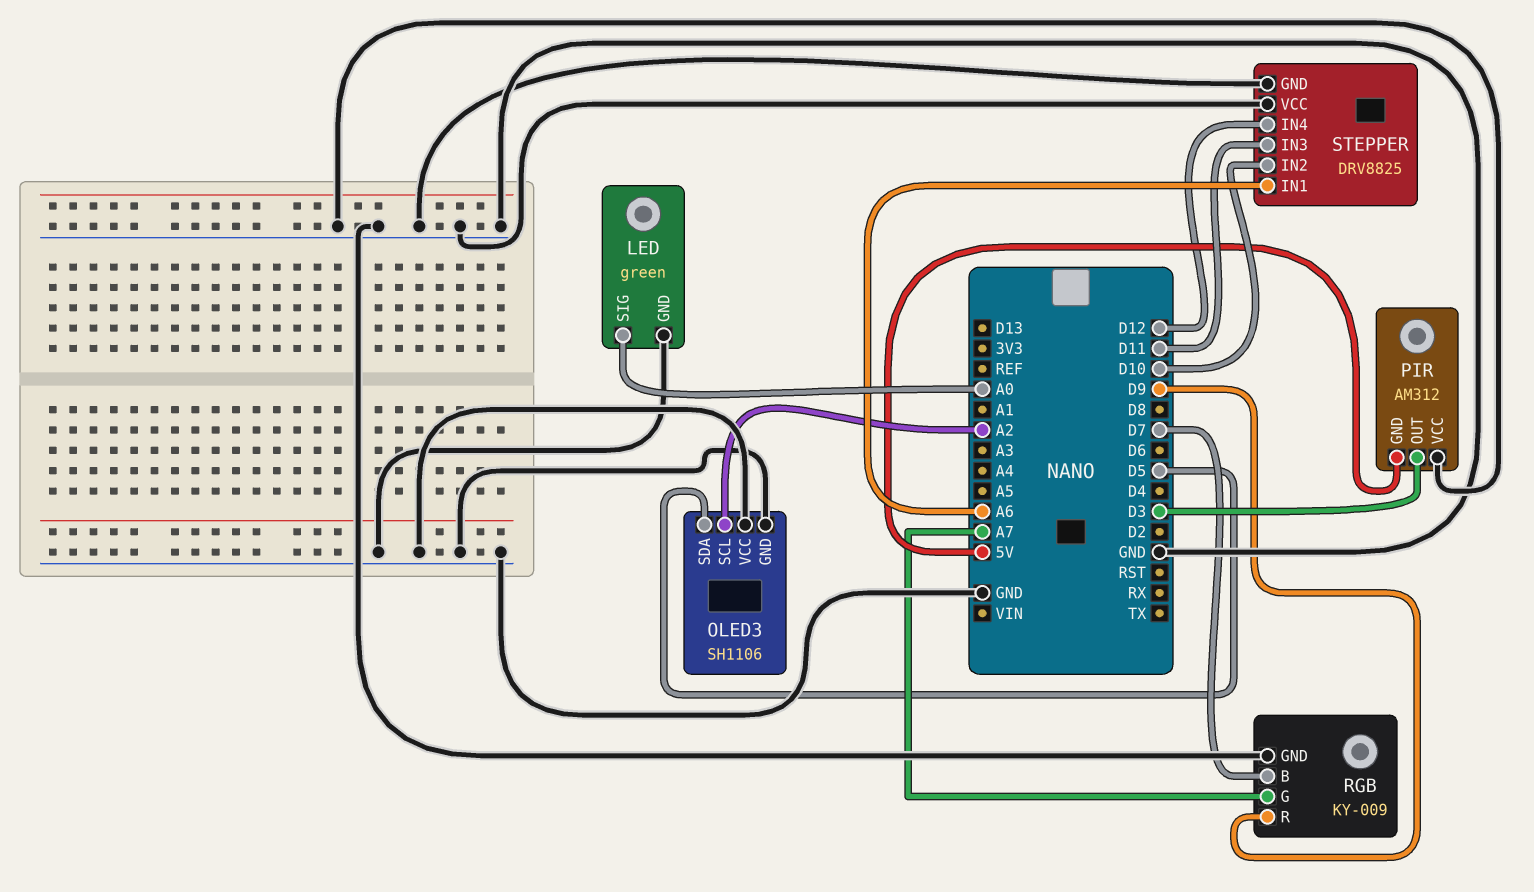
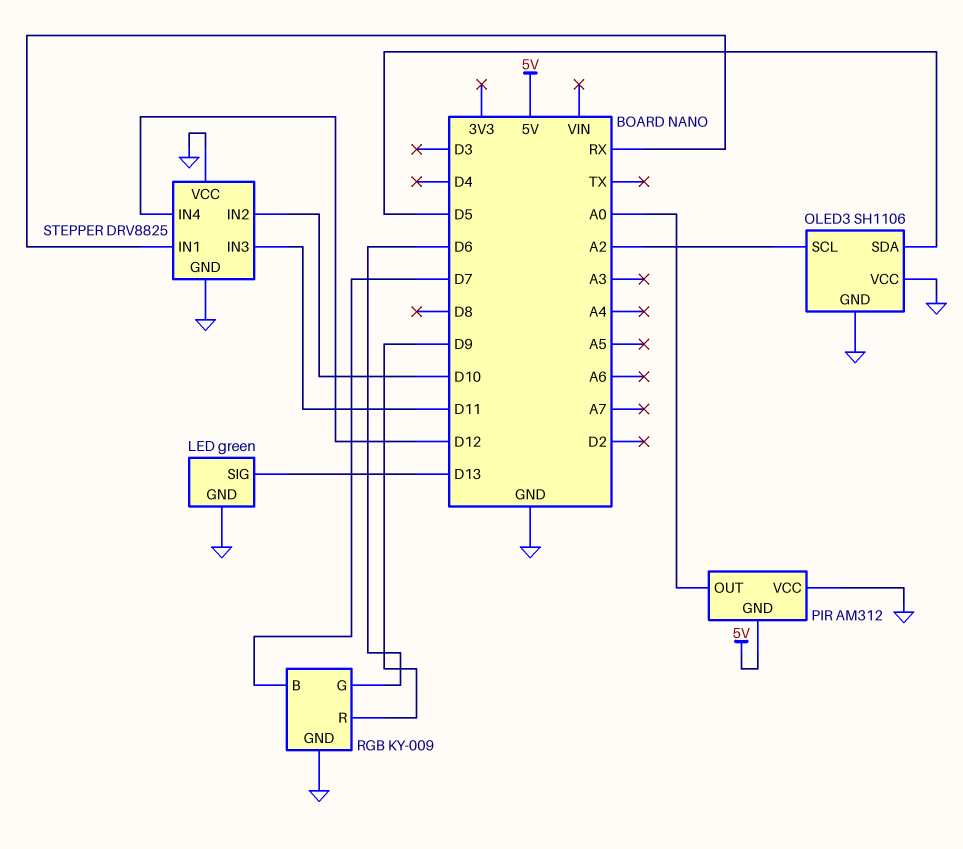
LED pin SIG: A0 -> D13
PIR pin OUT: D3 -> A0
RGB pin G: A7 -> D6
STEPPER pin IN1: A6 -> RX

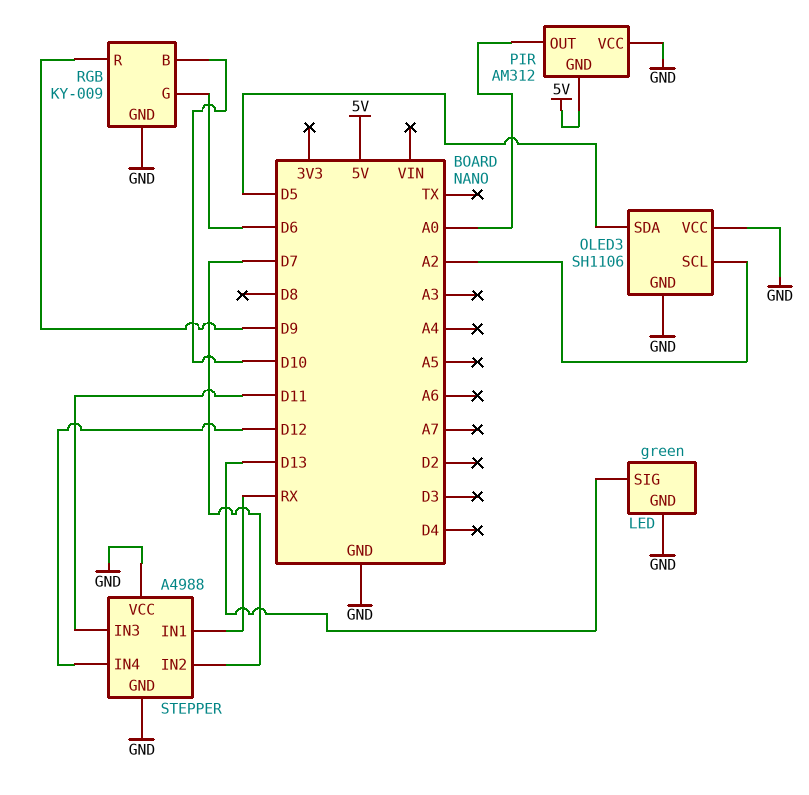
RGB pin B: D7 -> D10
STEPPER: DRV8825 -> A4988
STEPPER pin IN2: D10 -> D7

